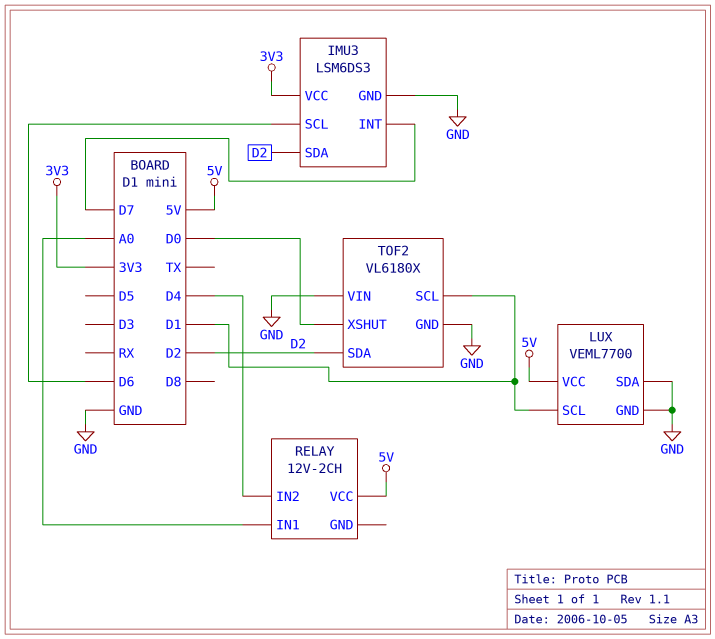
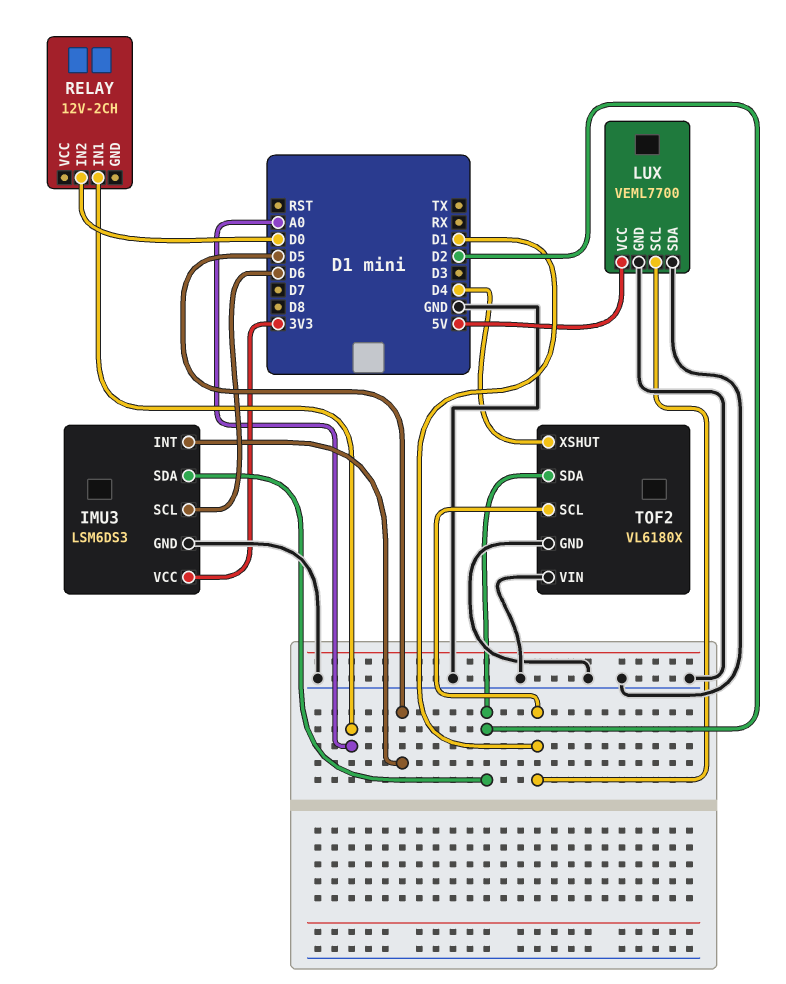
IMU3 pin INT: D7 -> D5
RELAY pin IN2: D4 -> D0
RELAY pin VCC: 5V -> none
TOF2 pin XSHUT: D0 -> D4

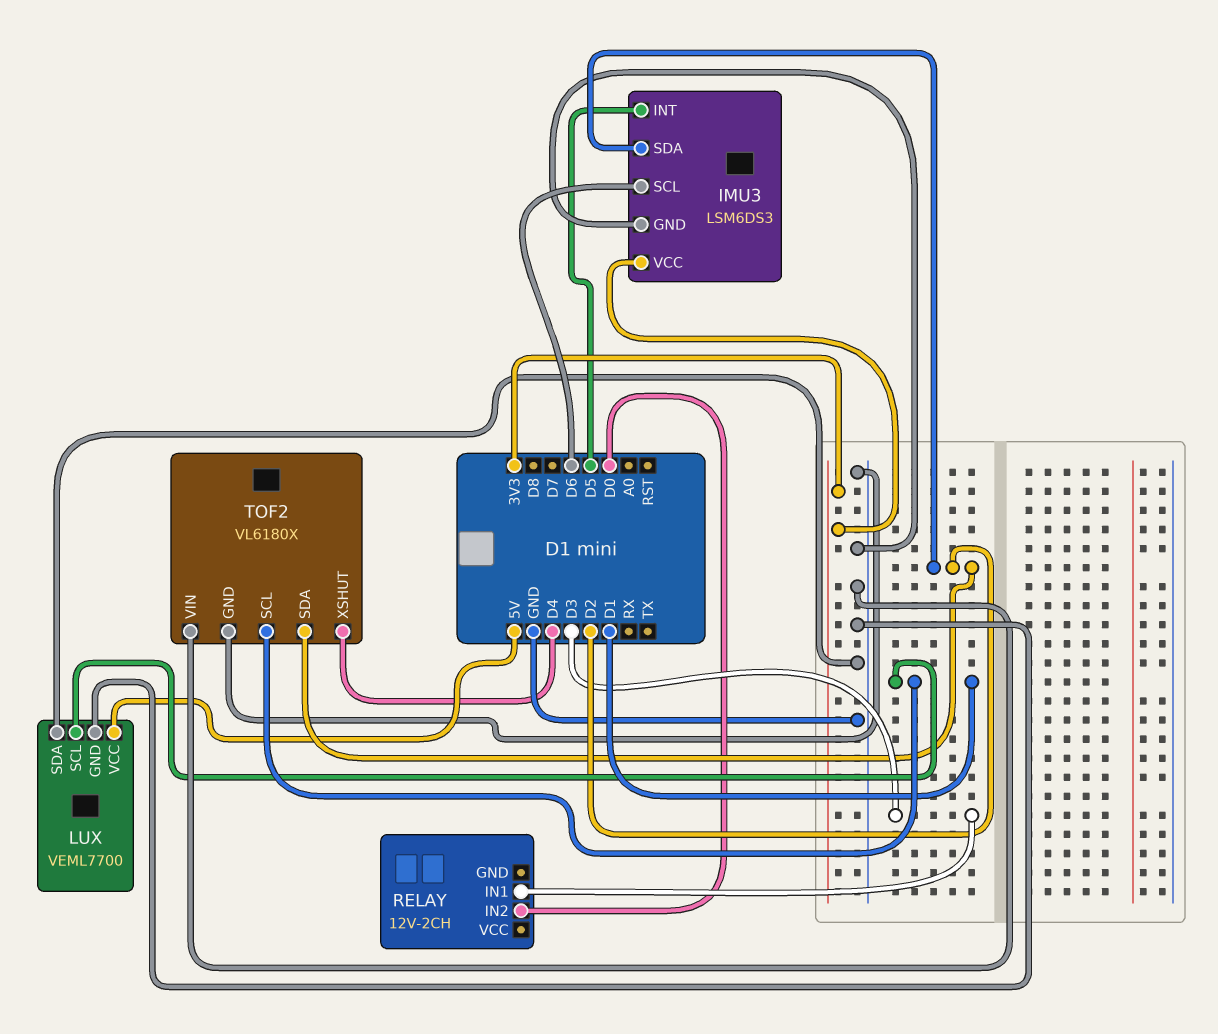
RELAY pin IN1: A0 -> D3

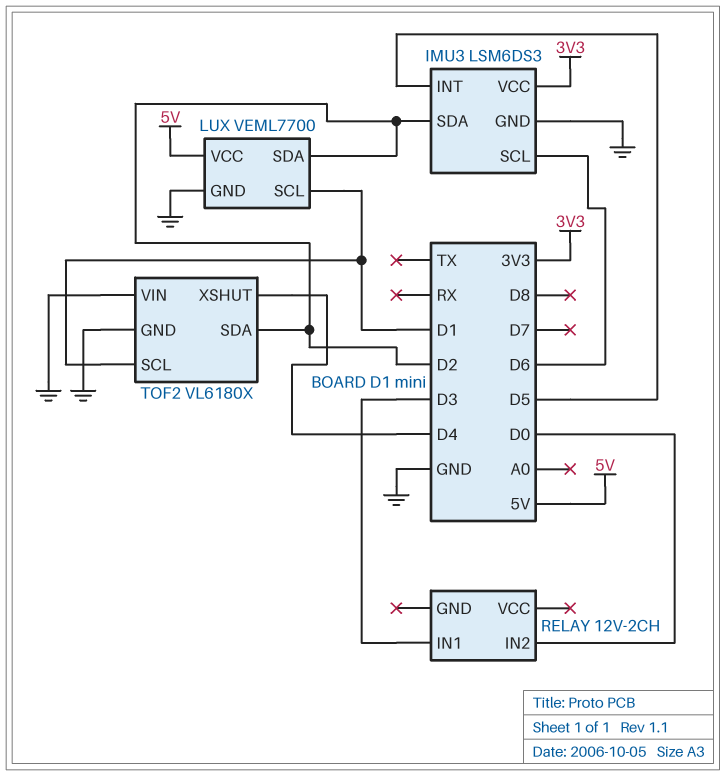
LUX pin SDA: GND -> D2

